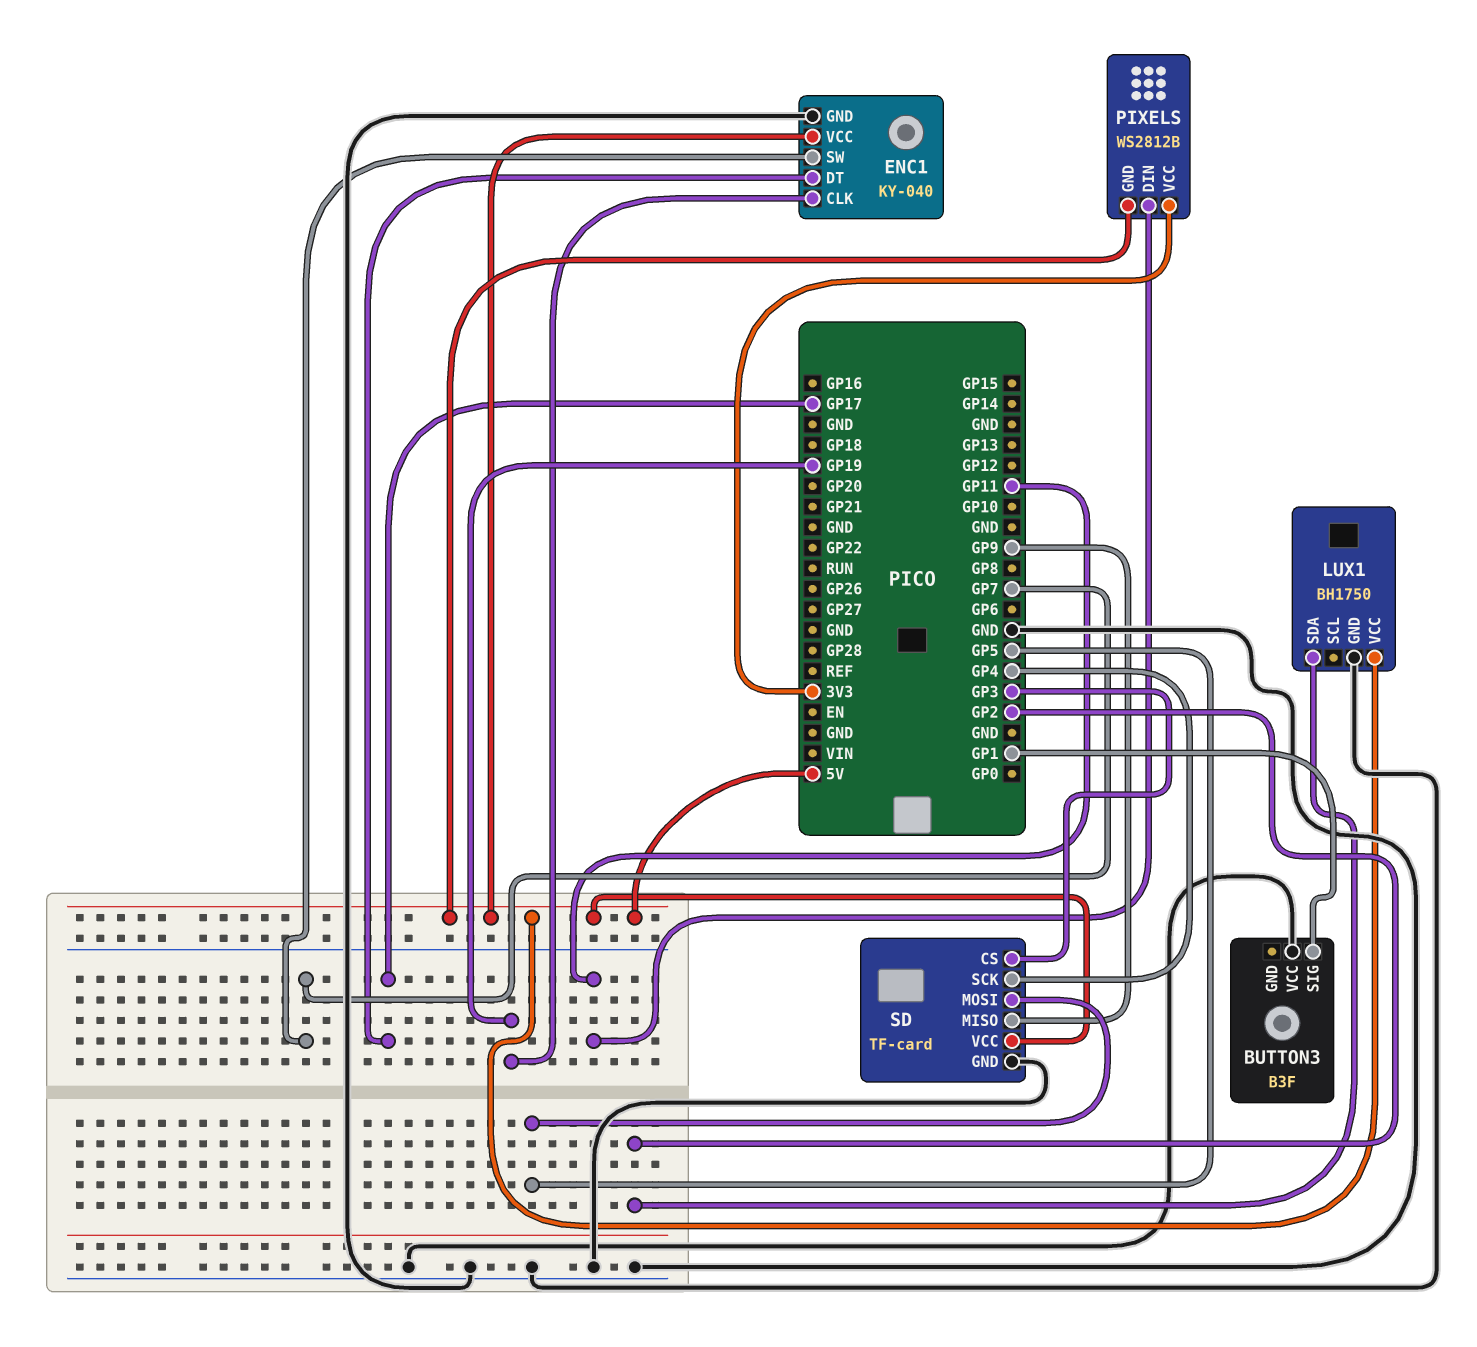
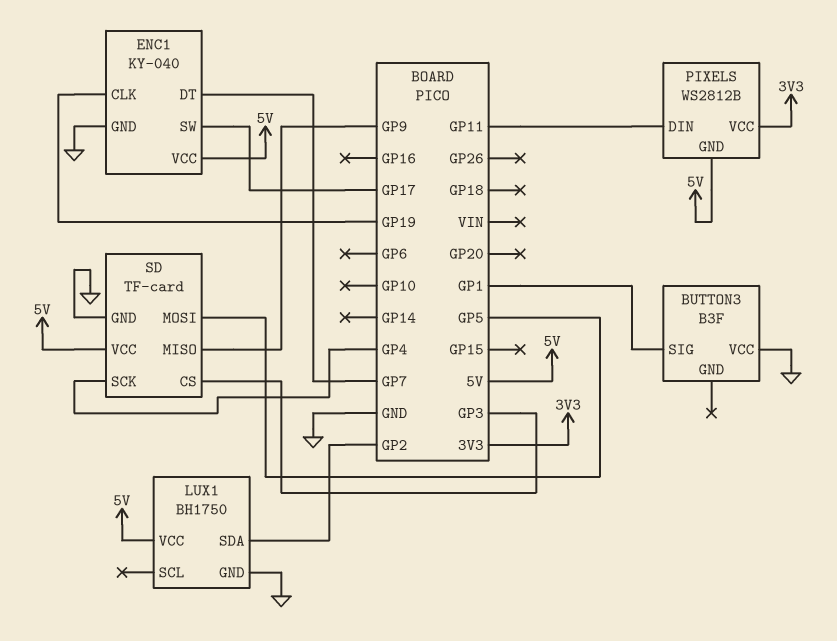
ENC1 pin DT: GP17 -> GP7
ENC1 pin SW: GP7 -> GP17

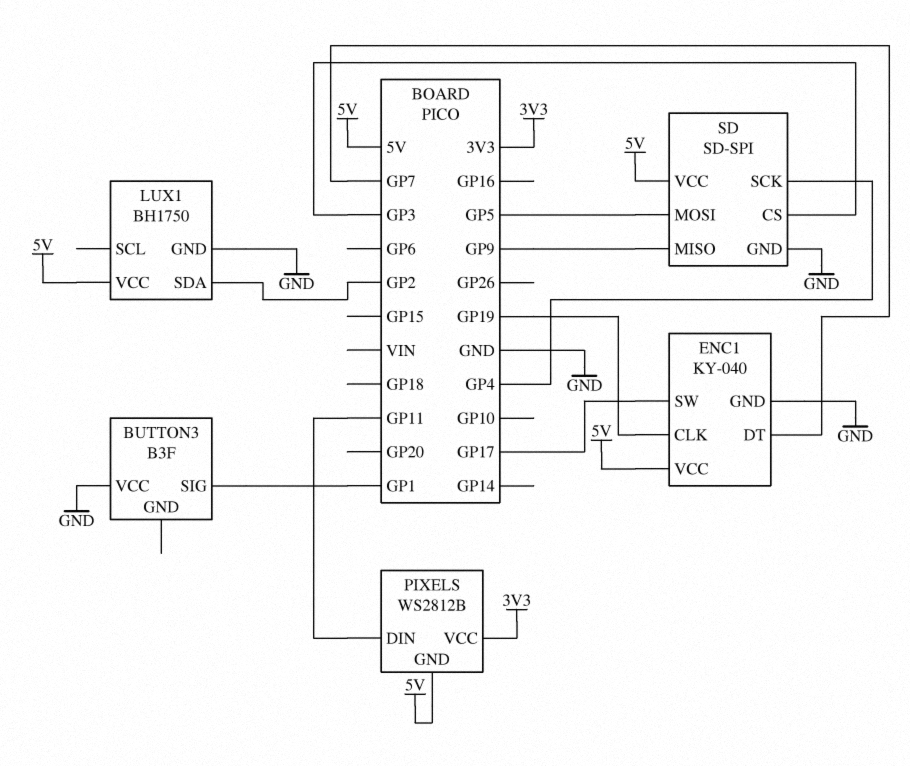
SD: TF-card -> SD-SPI

